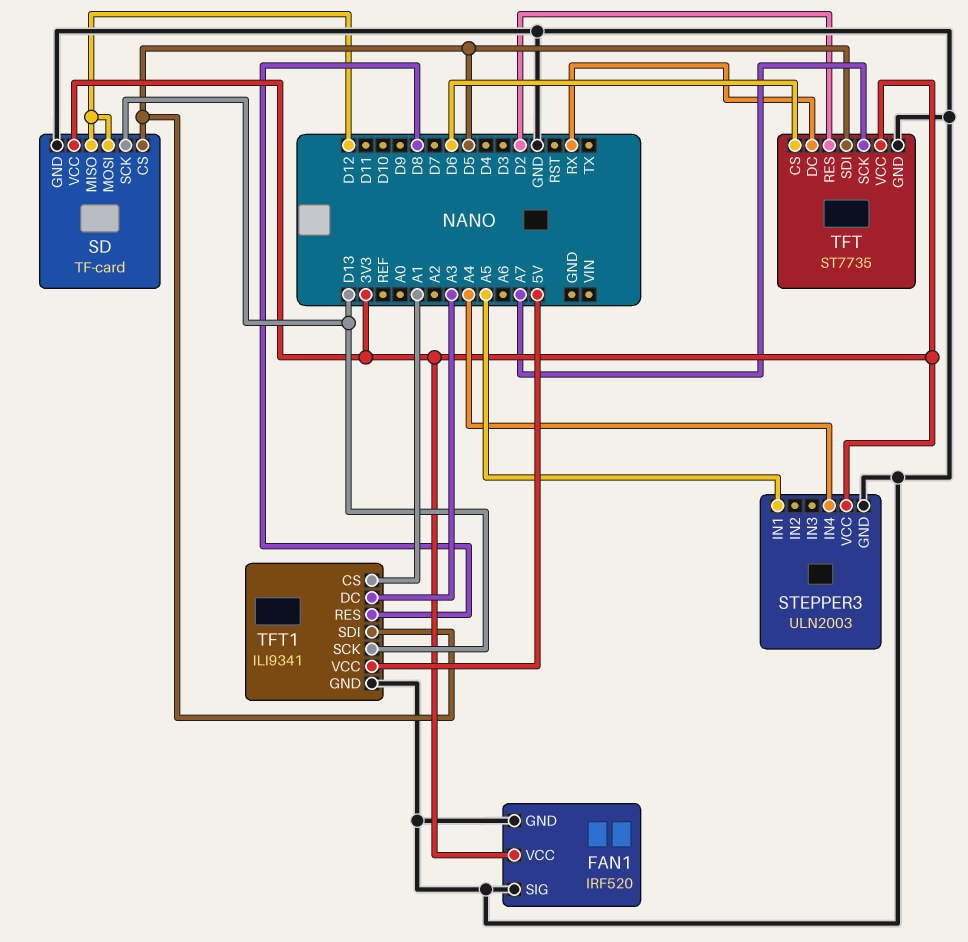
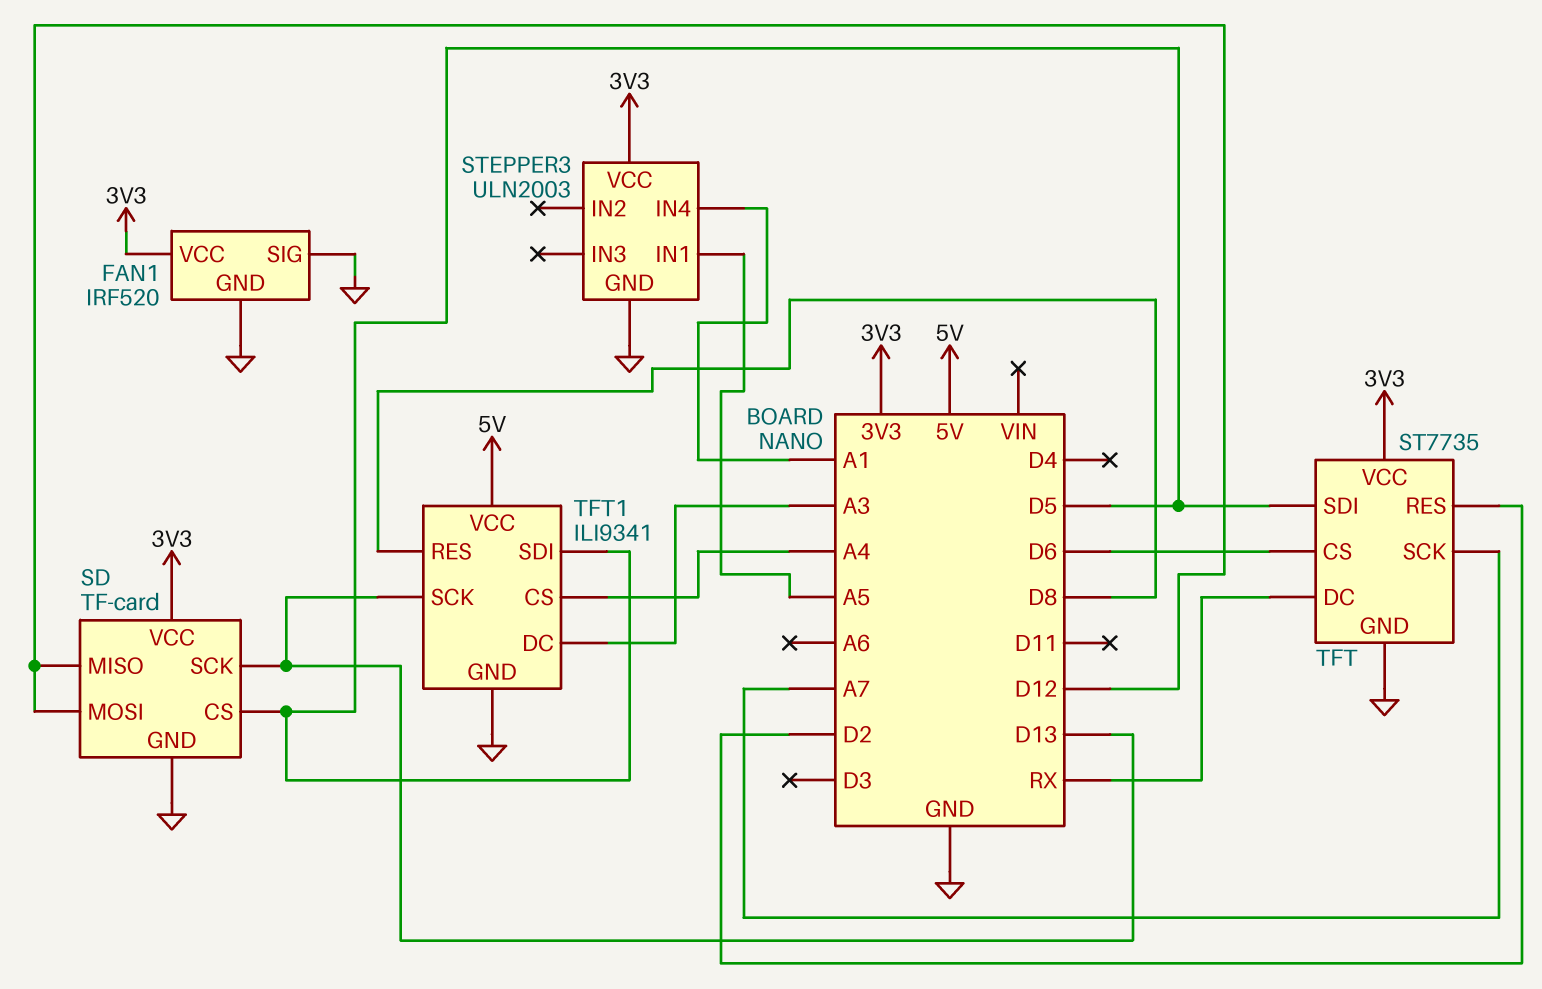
STEPPER3 pin IN4: A4 -> A1
TFT1 pin CS: A1 -> A4

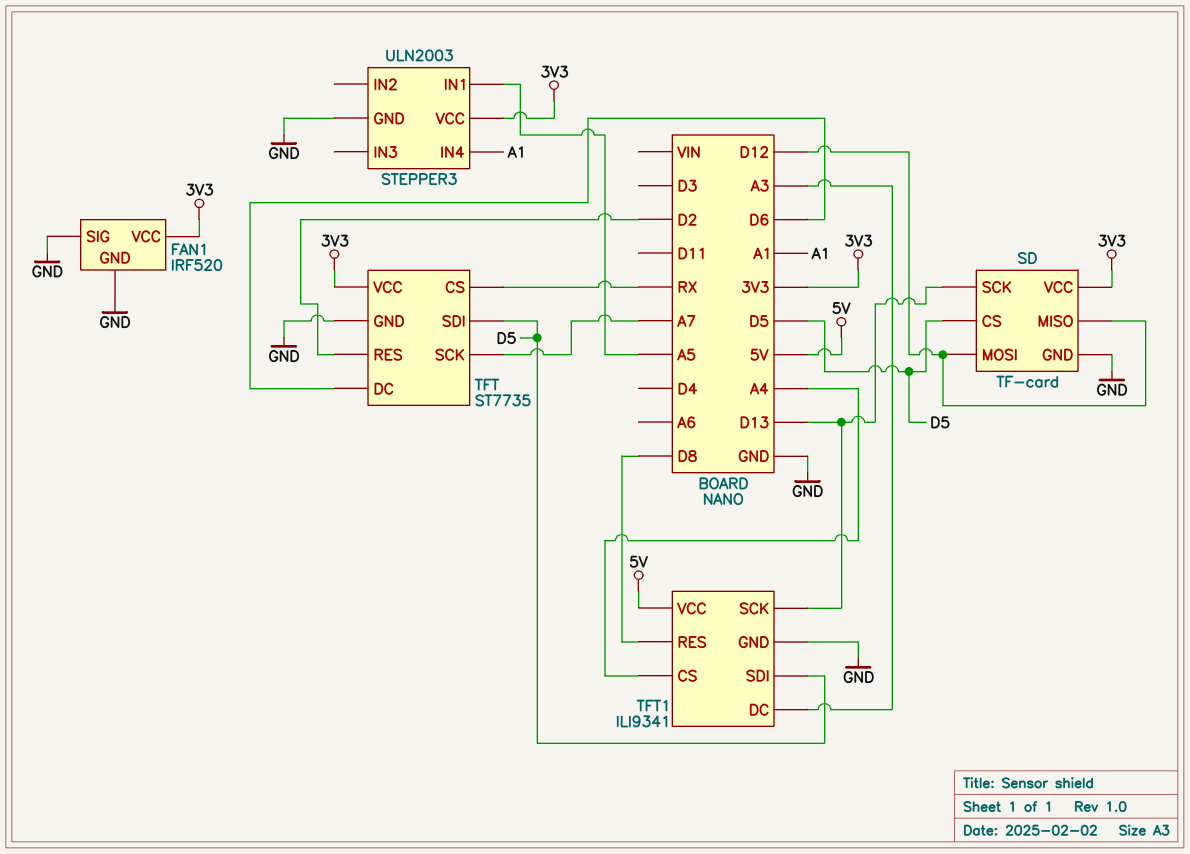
TFT pin CS: D6 -> RX
TFT pin DC: RX -> D6

